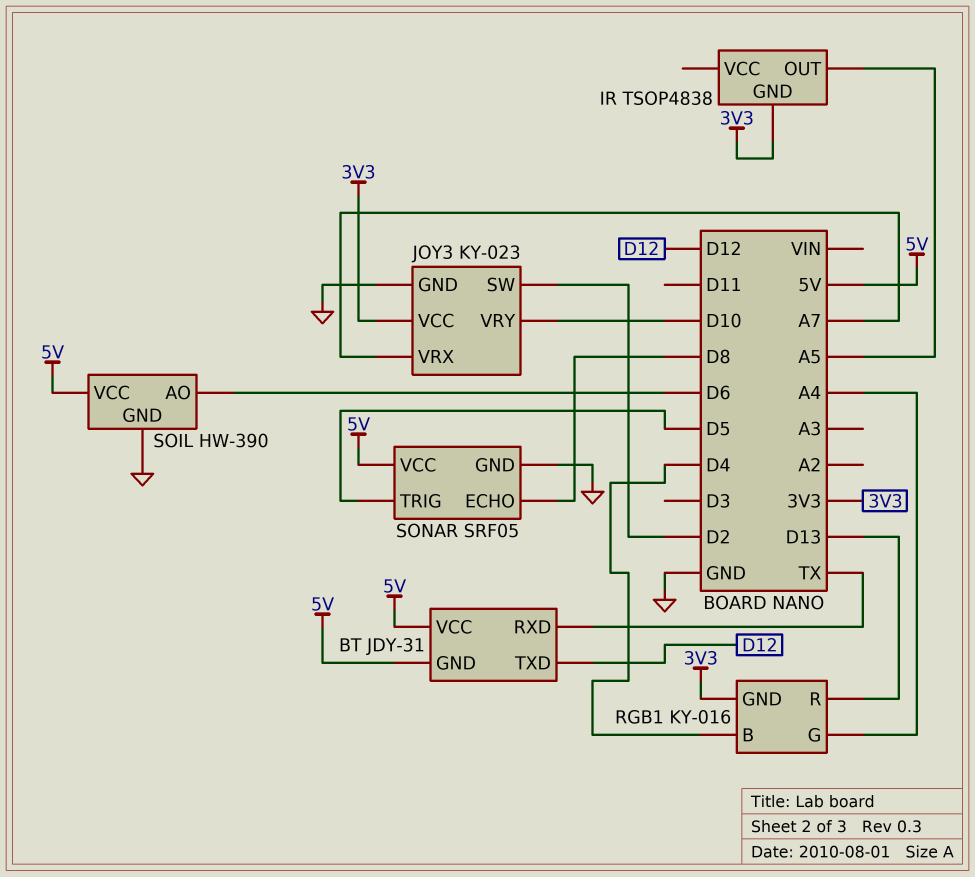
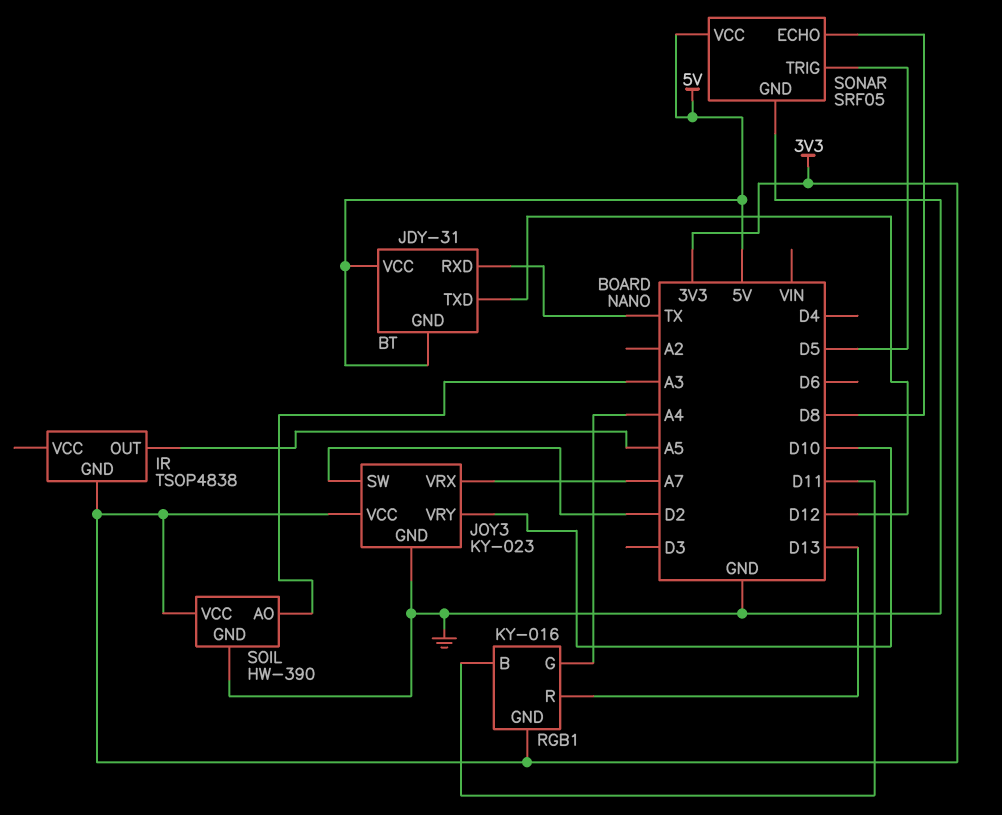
RGB1 pin B: D4 -> D11
SOIL pin AO: D6 -> A3
SOIL pin VCC: 5V -> 3V3

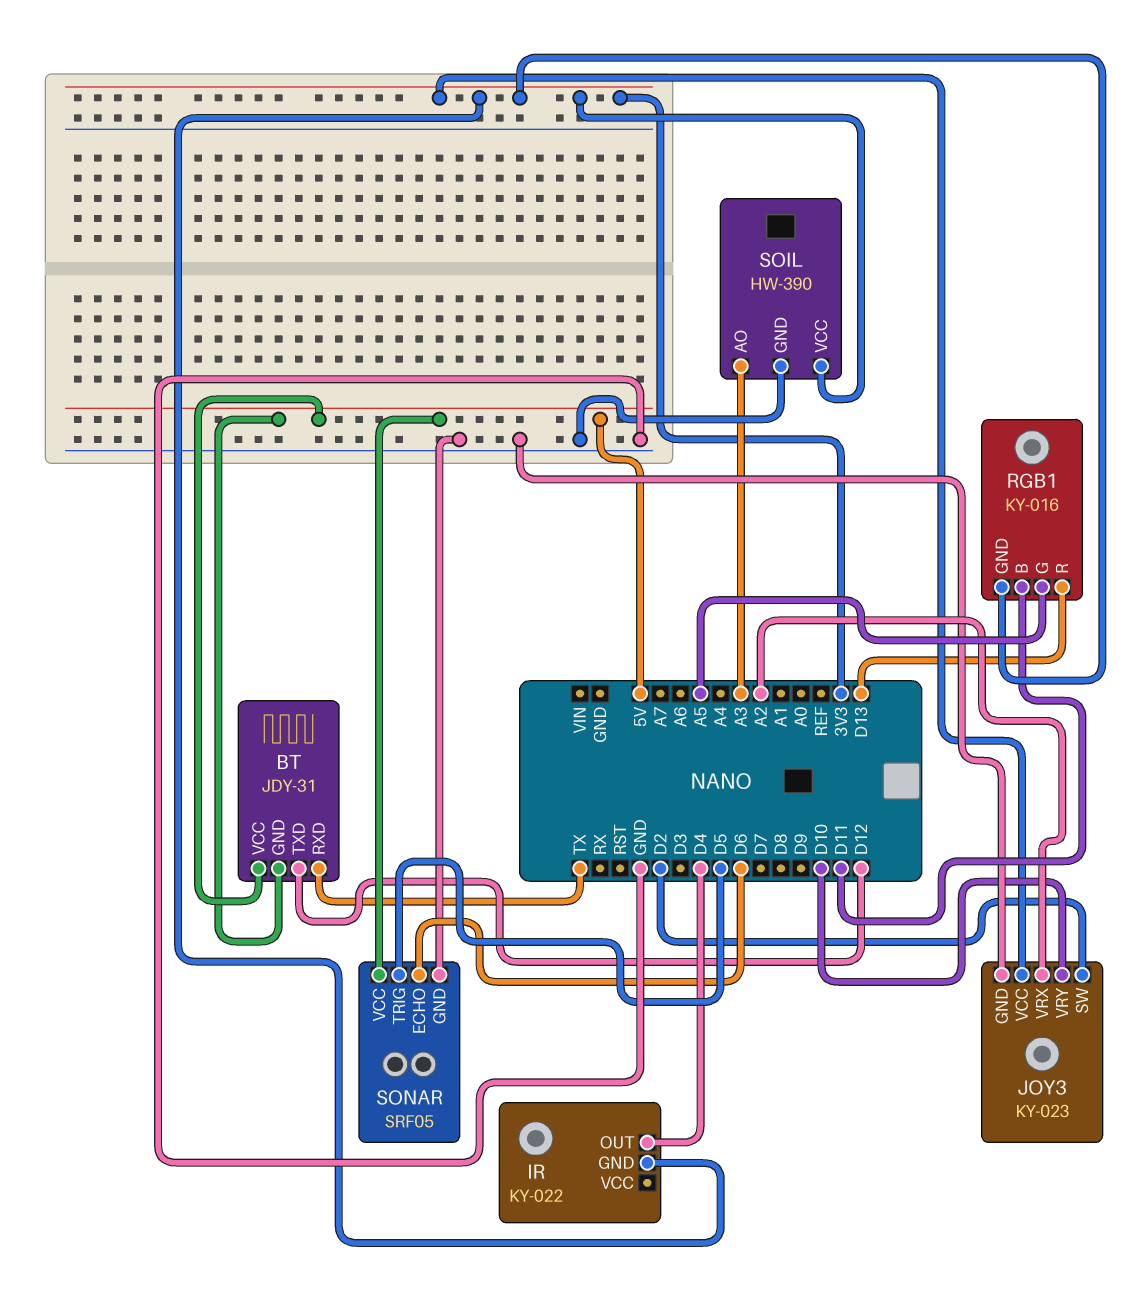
IR: TSOP4838 -> KY-022
IR pin OUT: A5 -> D4
JOY3 pin VRX: A7 -> A2
RGB1 pin G: A4 -> A5
SONAR pin ECHO: D8 -> D6

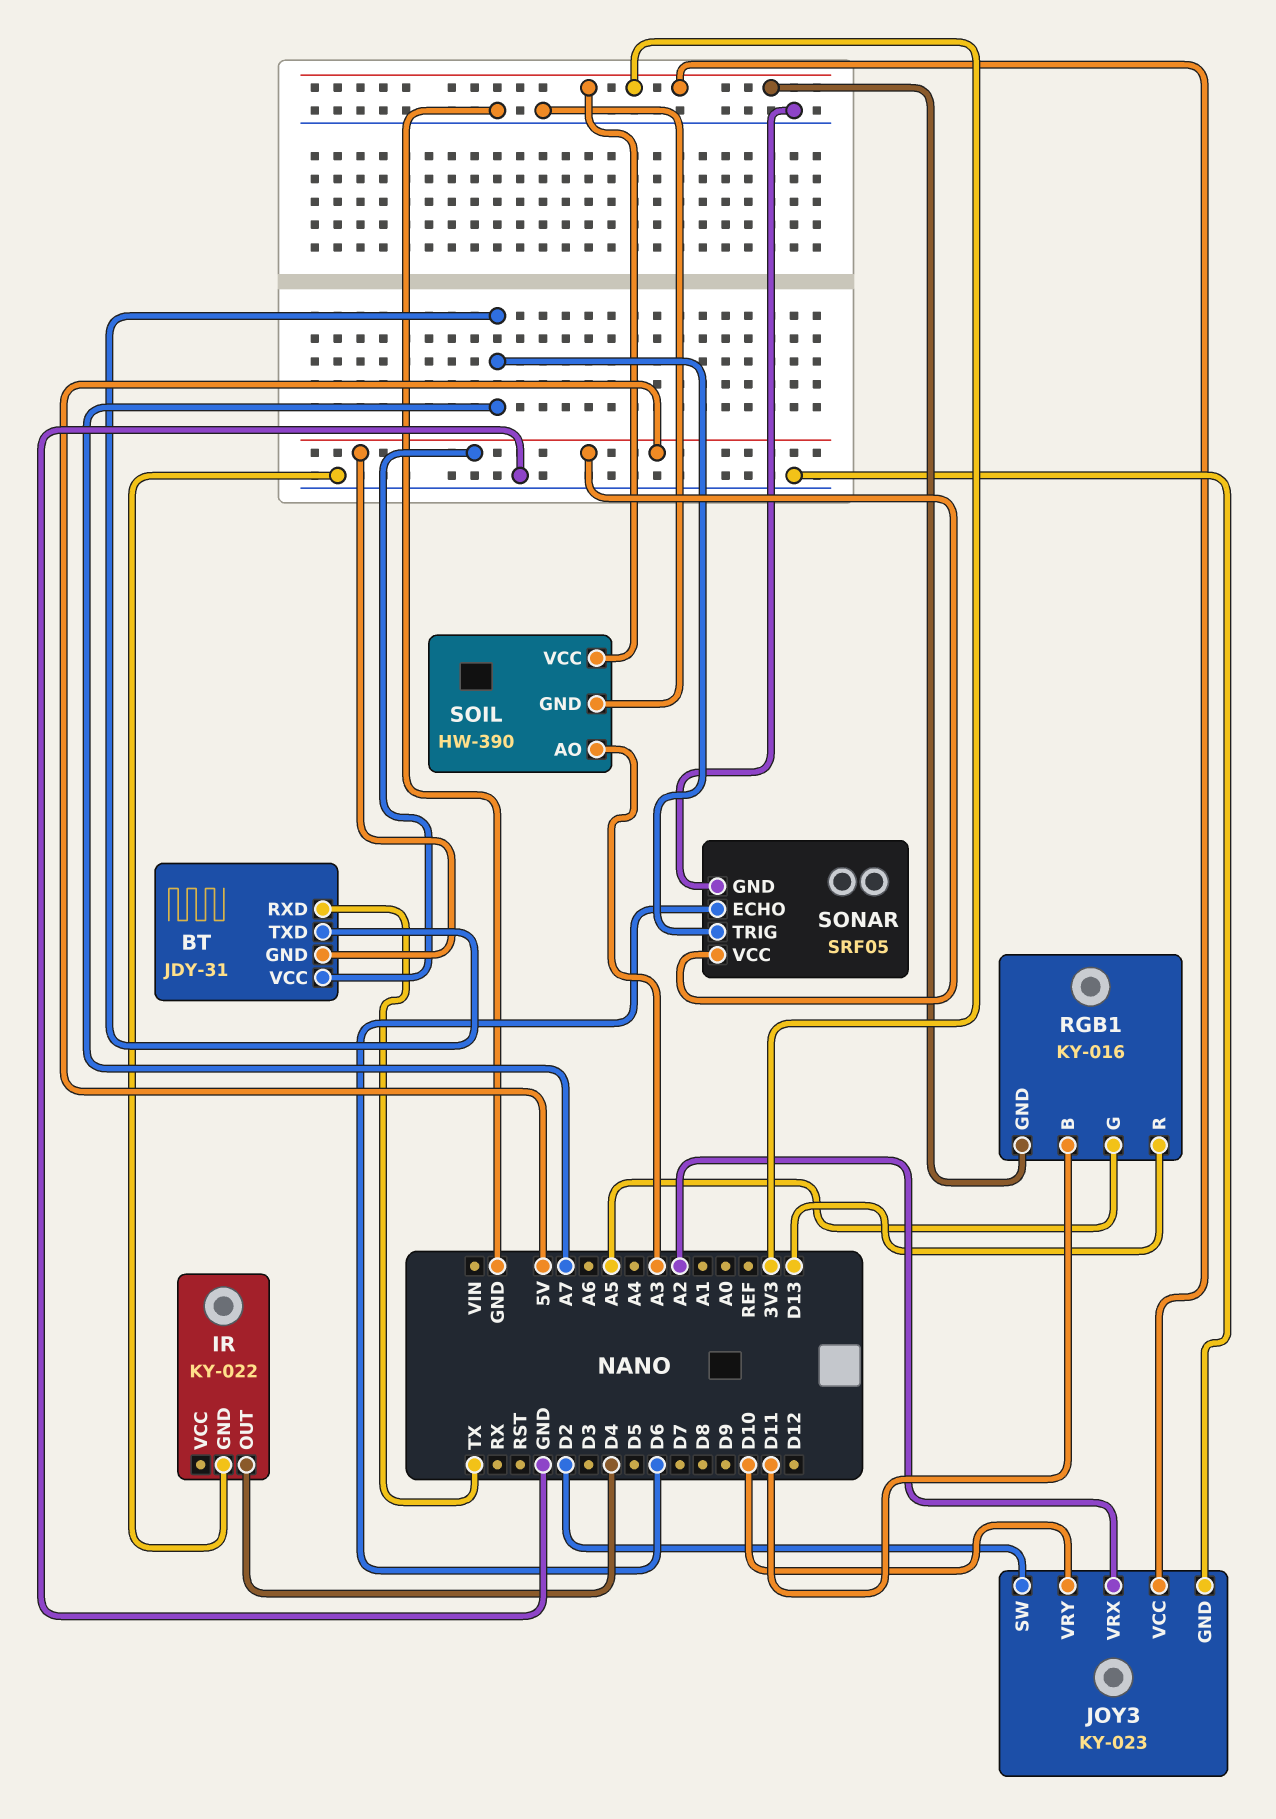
BT pin TXD: D12 -> A7
IR pin GND: 3V3 -> GND
SONAR pin TRIG: D5 -> A7

